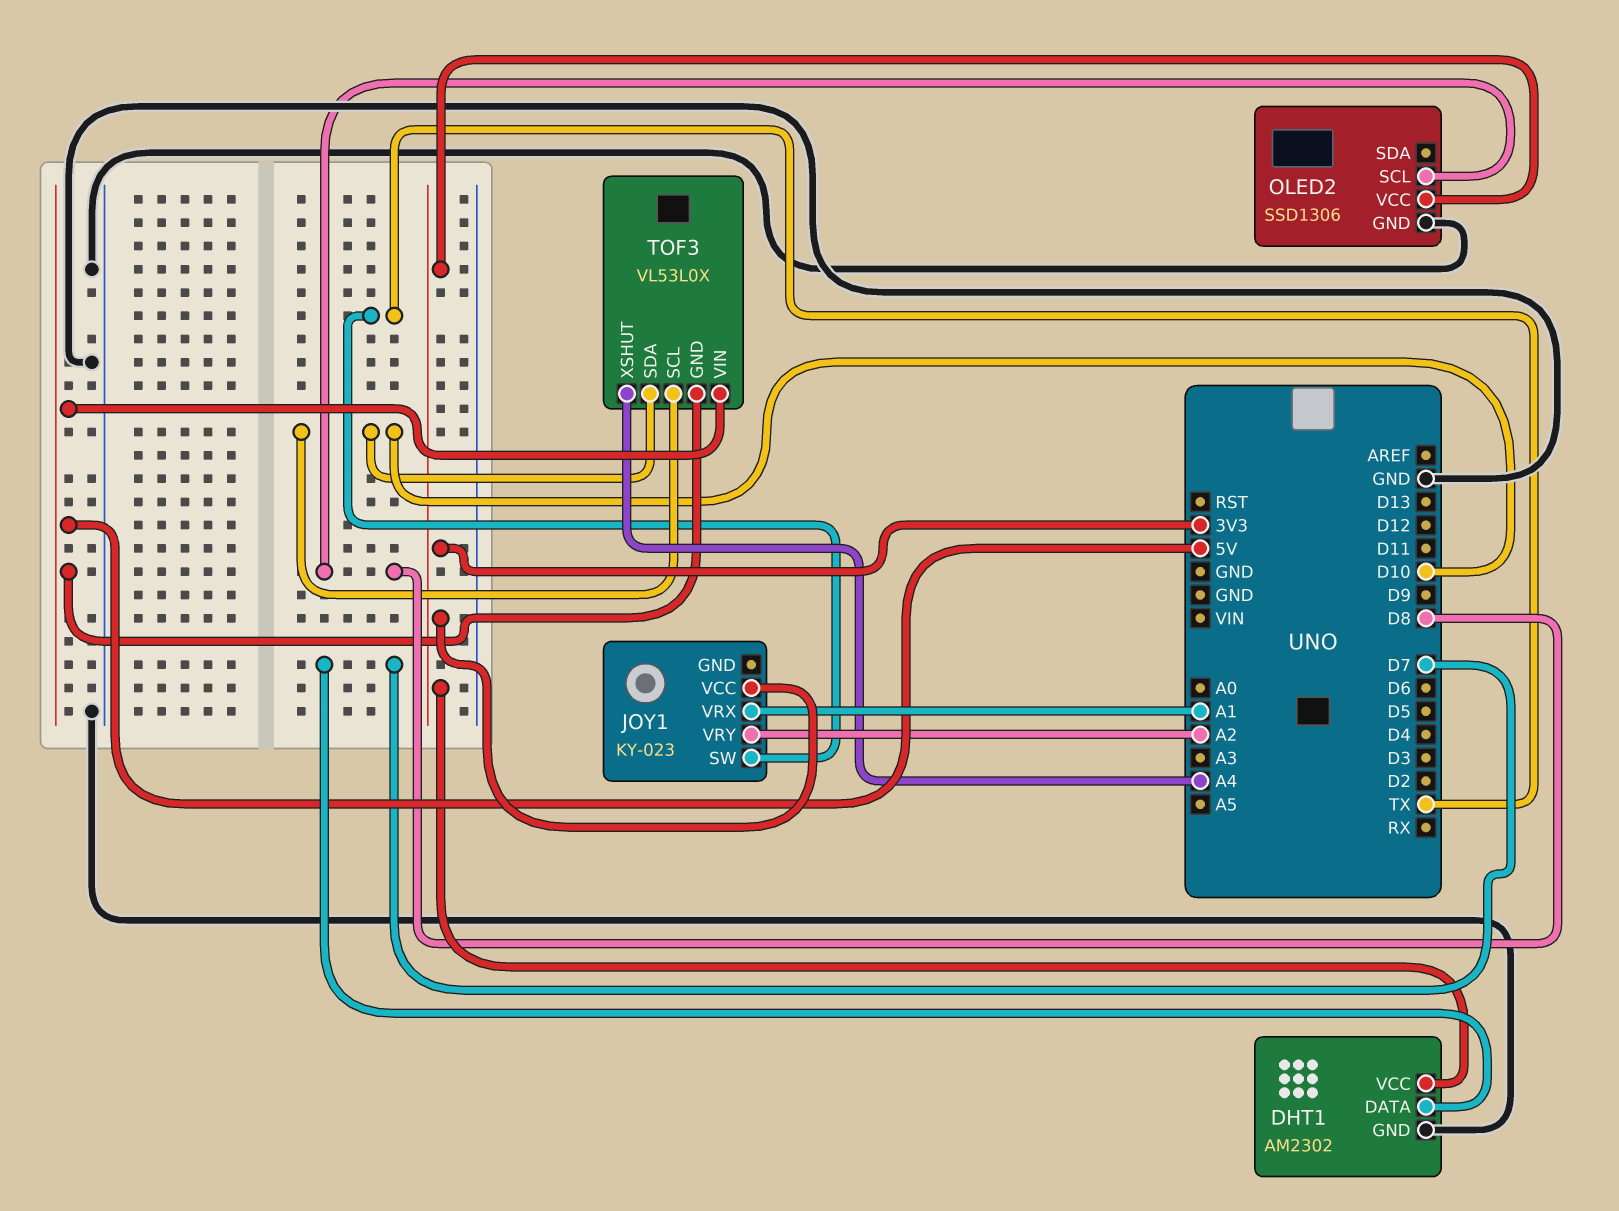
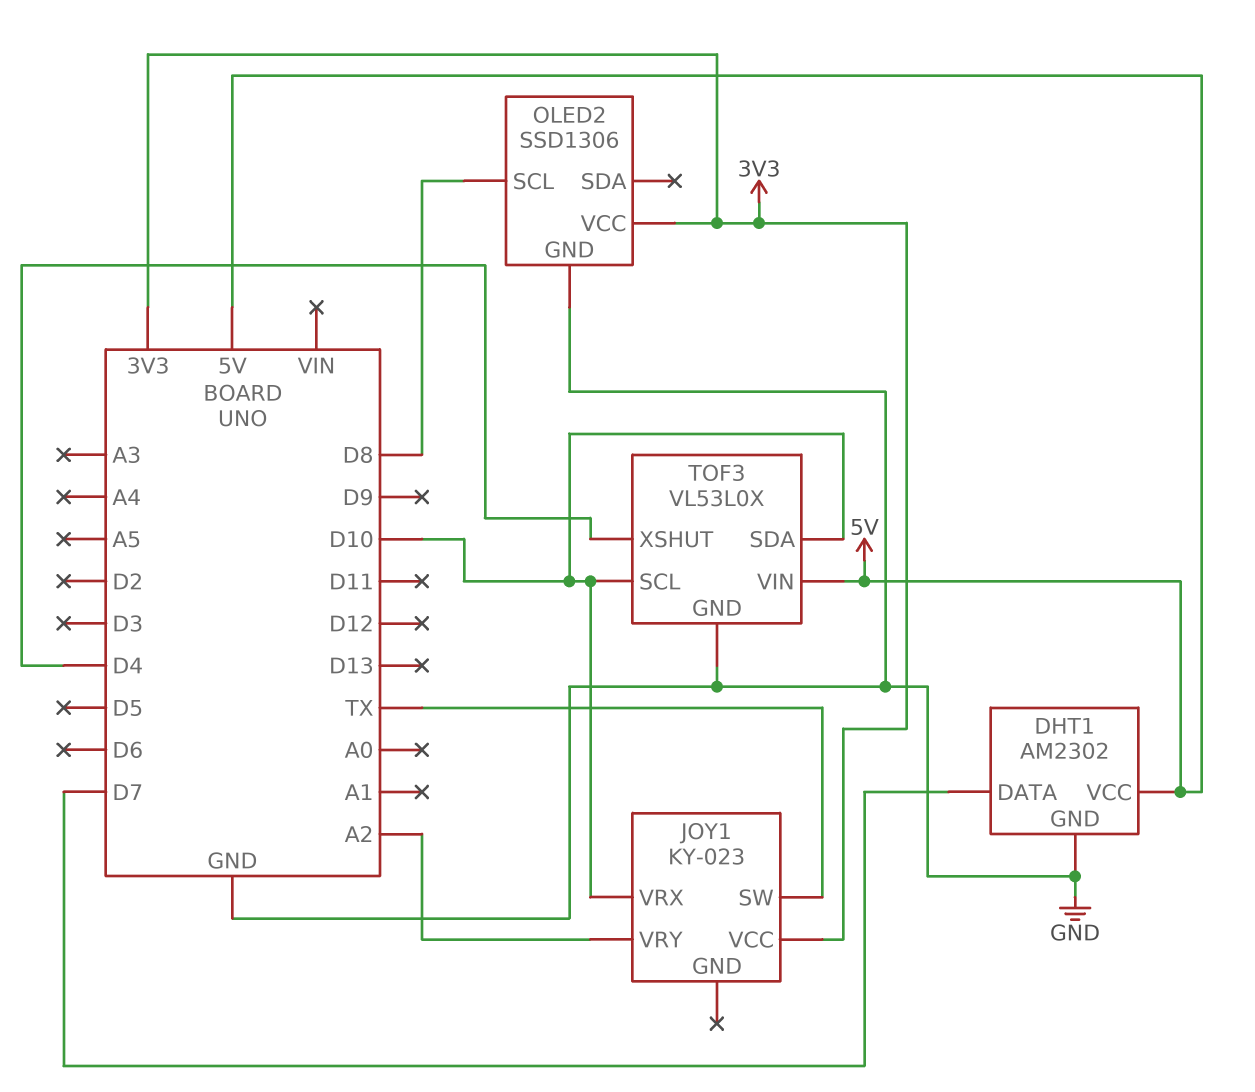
DHT1 pin VCC: 3V3 -> 5V
JOY1 pin VRX: A1 -> D10
TOF3 pin GND: 5V -> GND
TOF3 pin XSHUT: A4 -> D4

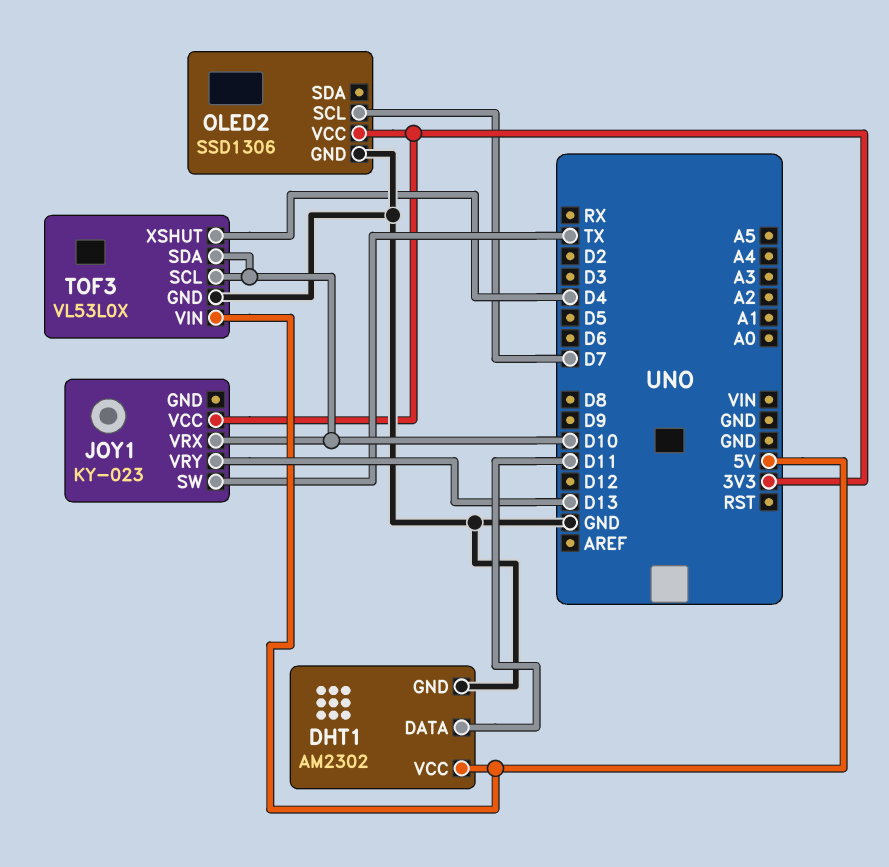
DHT1 pin DATA: D7 -> D11
JOY1 pin VRY: A2 -> D13
OLED2 pin SCL: D8 -> D7

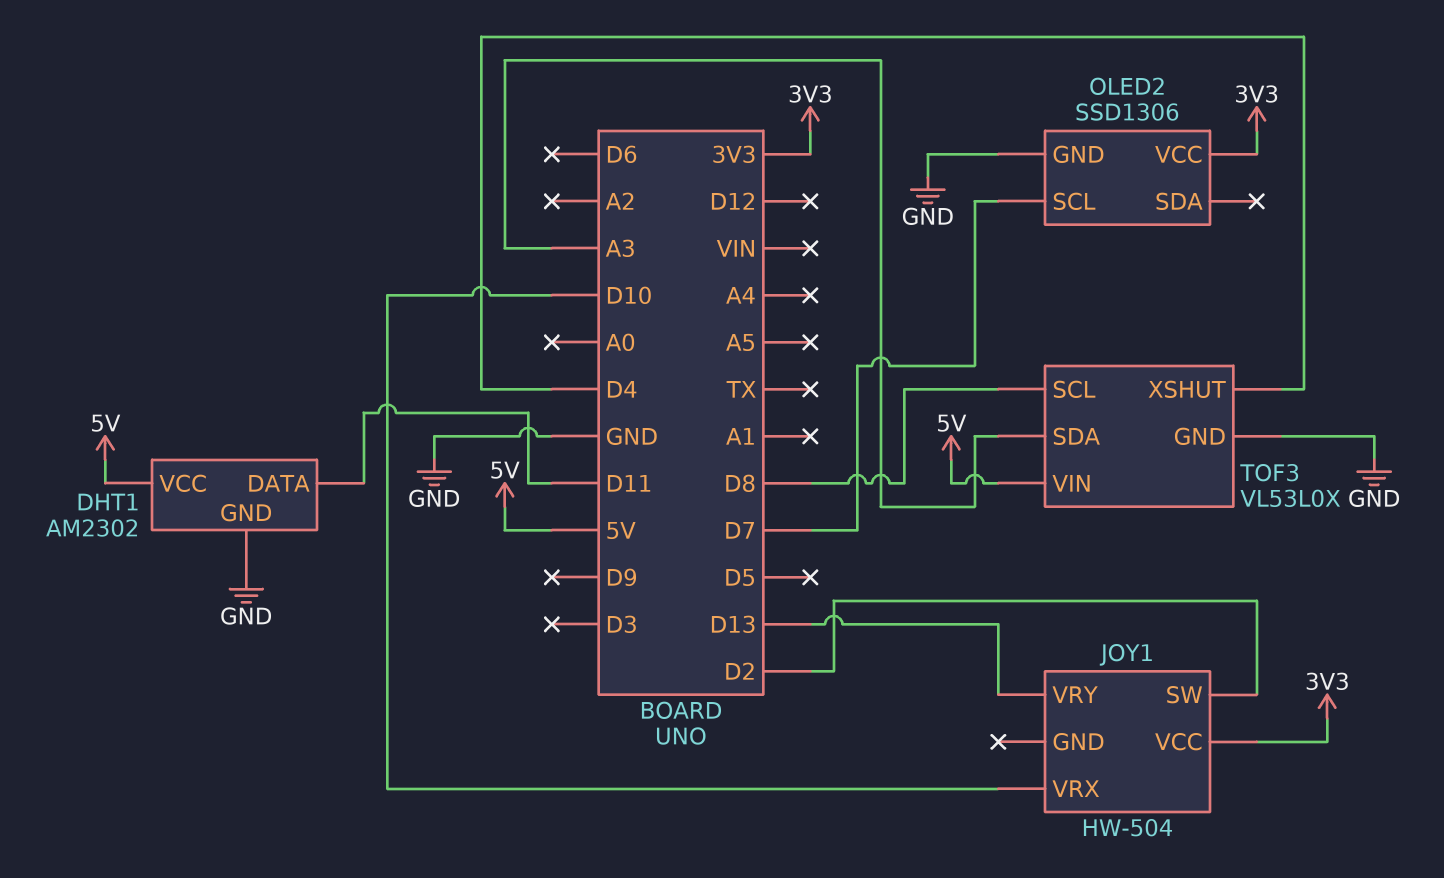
JOY1: KY-023 -> HW-504
JOY1 pin SW: TX -> D2
TOF3 pin SCL: D10 -> D8
TOF3 pin SDA: D10 -> A3

